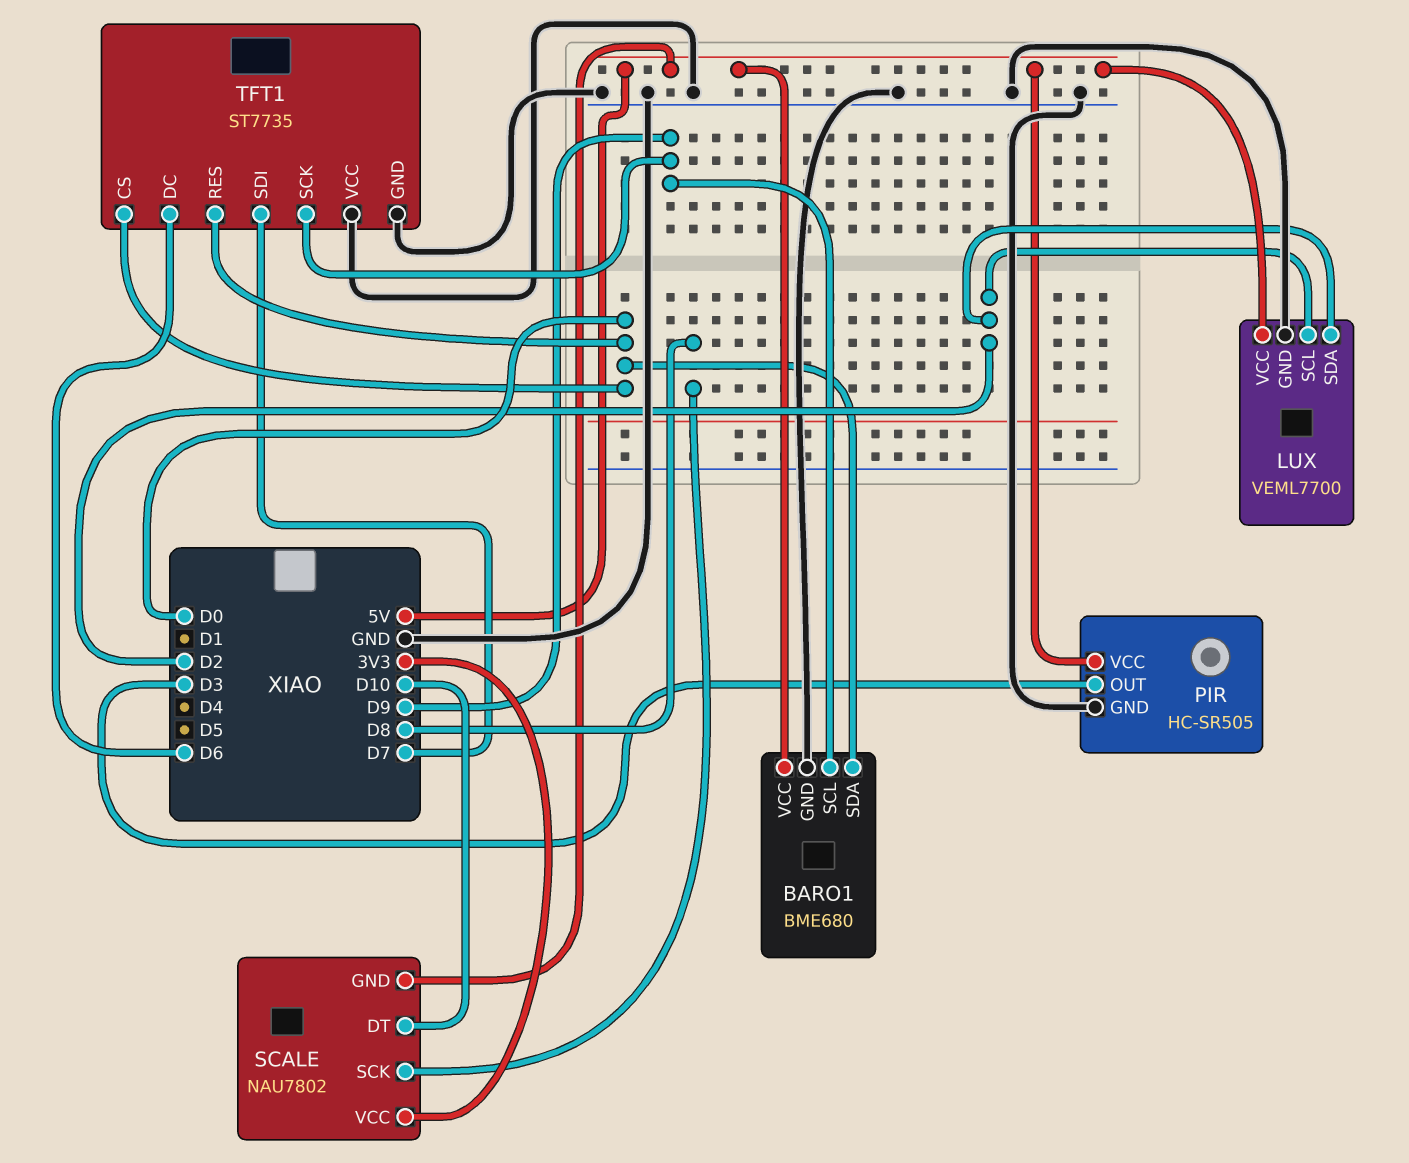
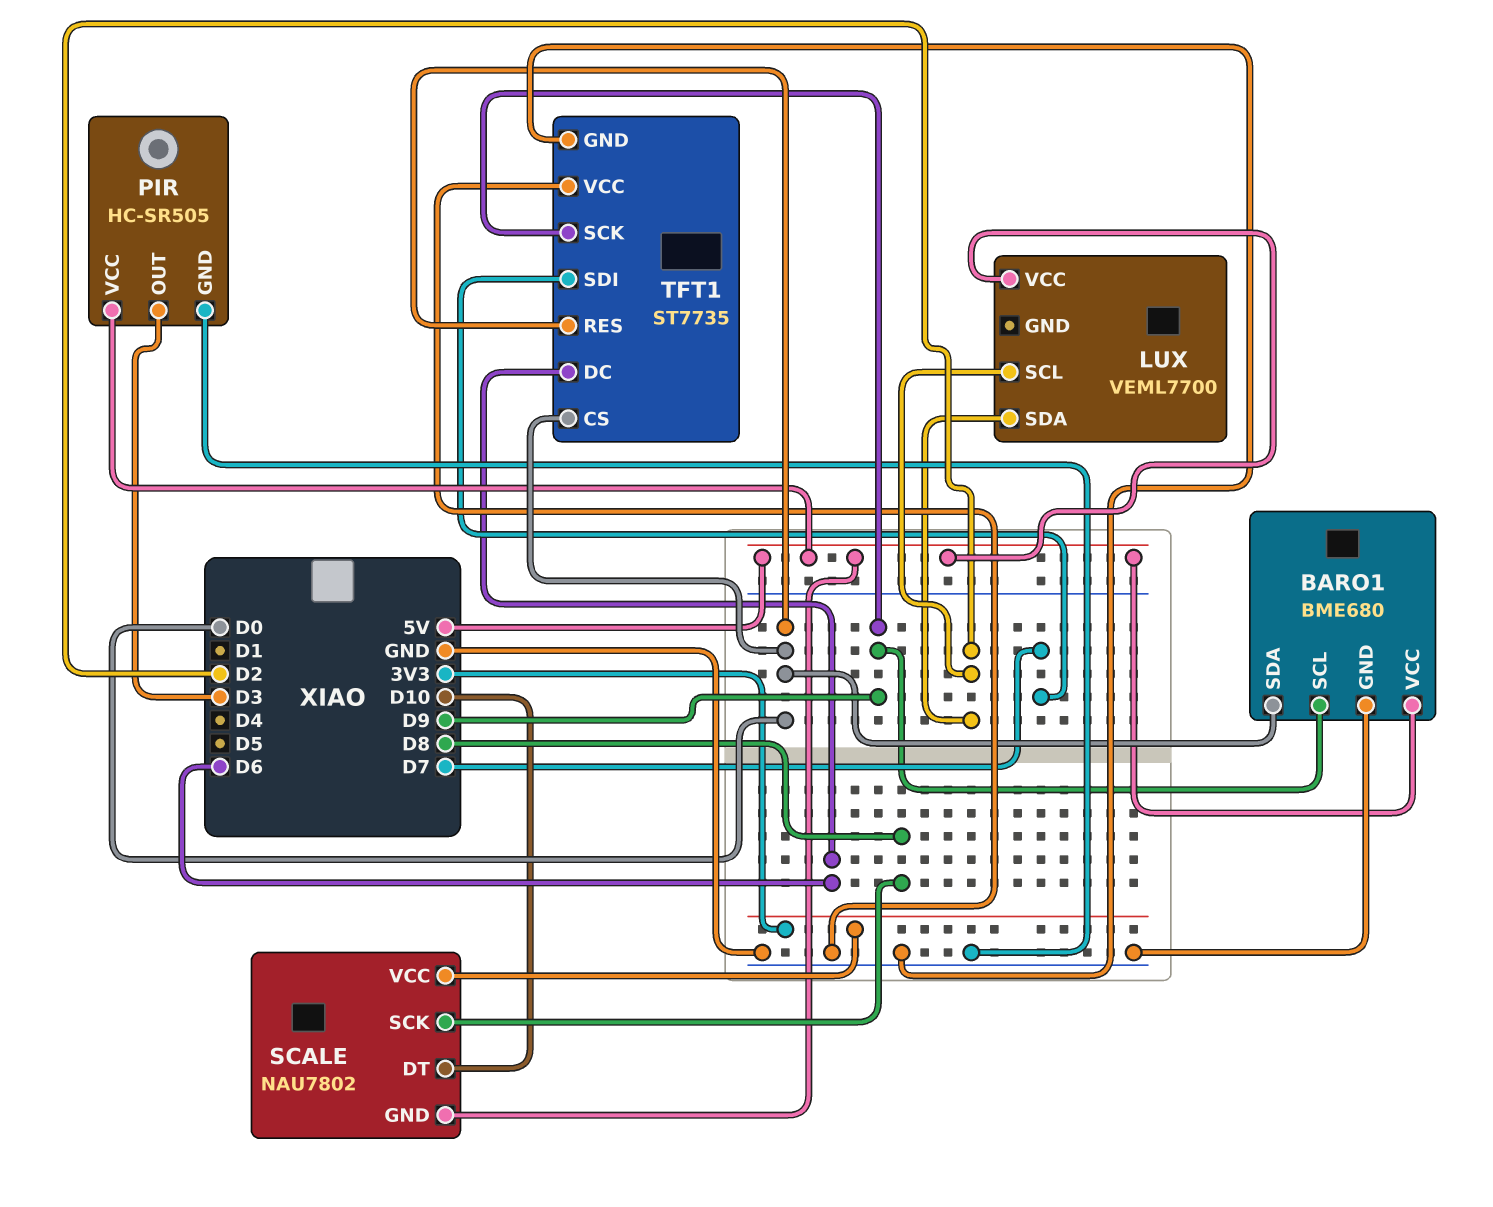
LUX pin GND: GND -> none

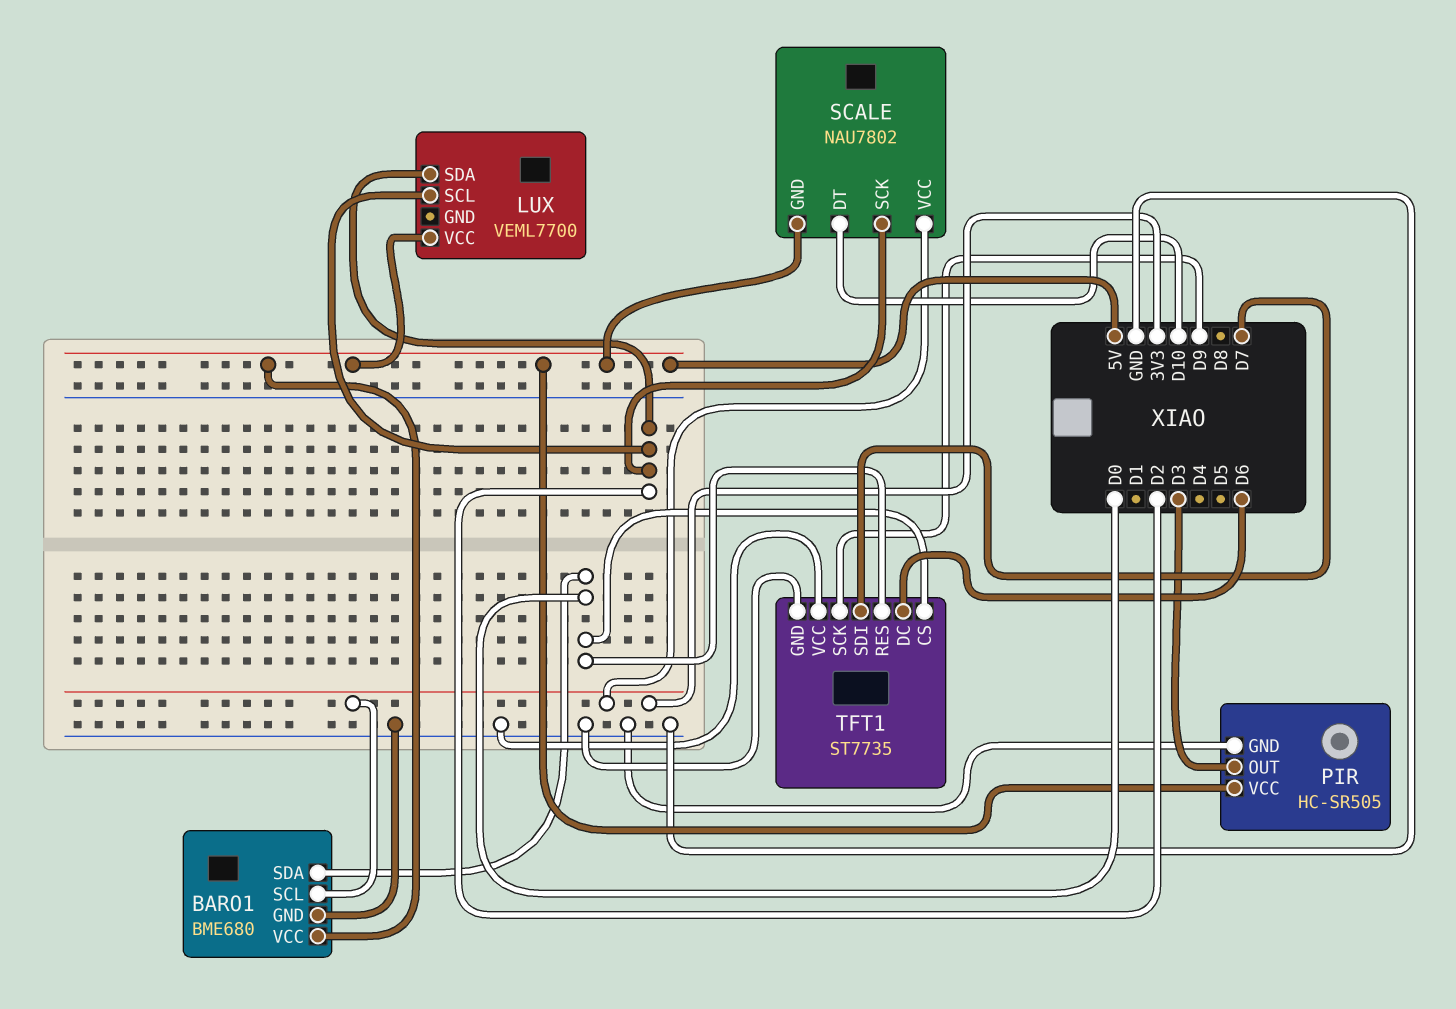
BARO1 pin SCL: D9 -> 3V3
SCALE pin SCK: D8 -> D2

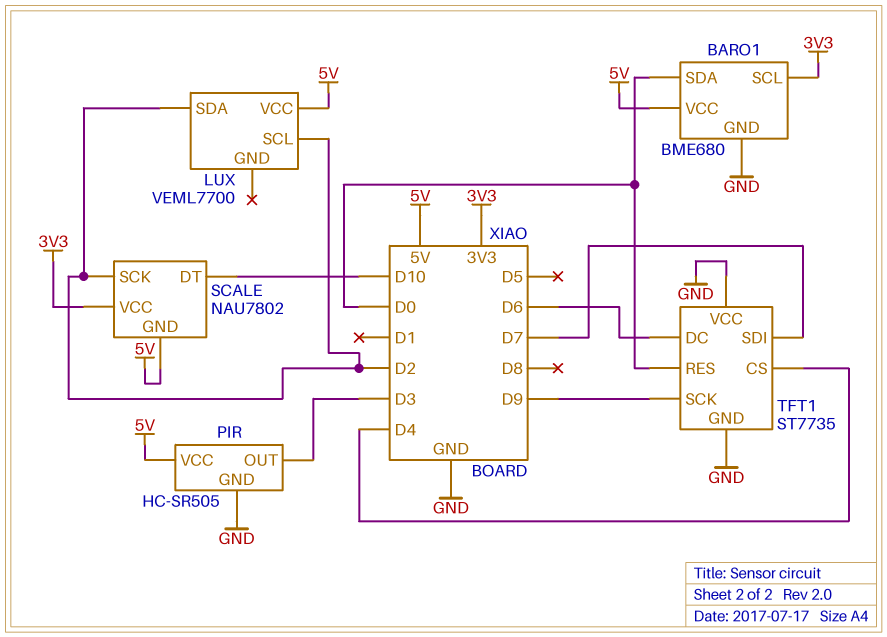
TFT1 pin CS: D0 -> D4

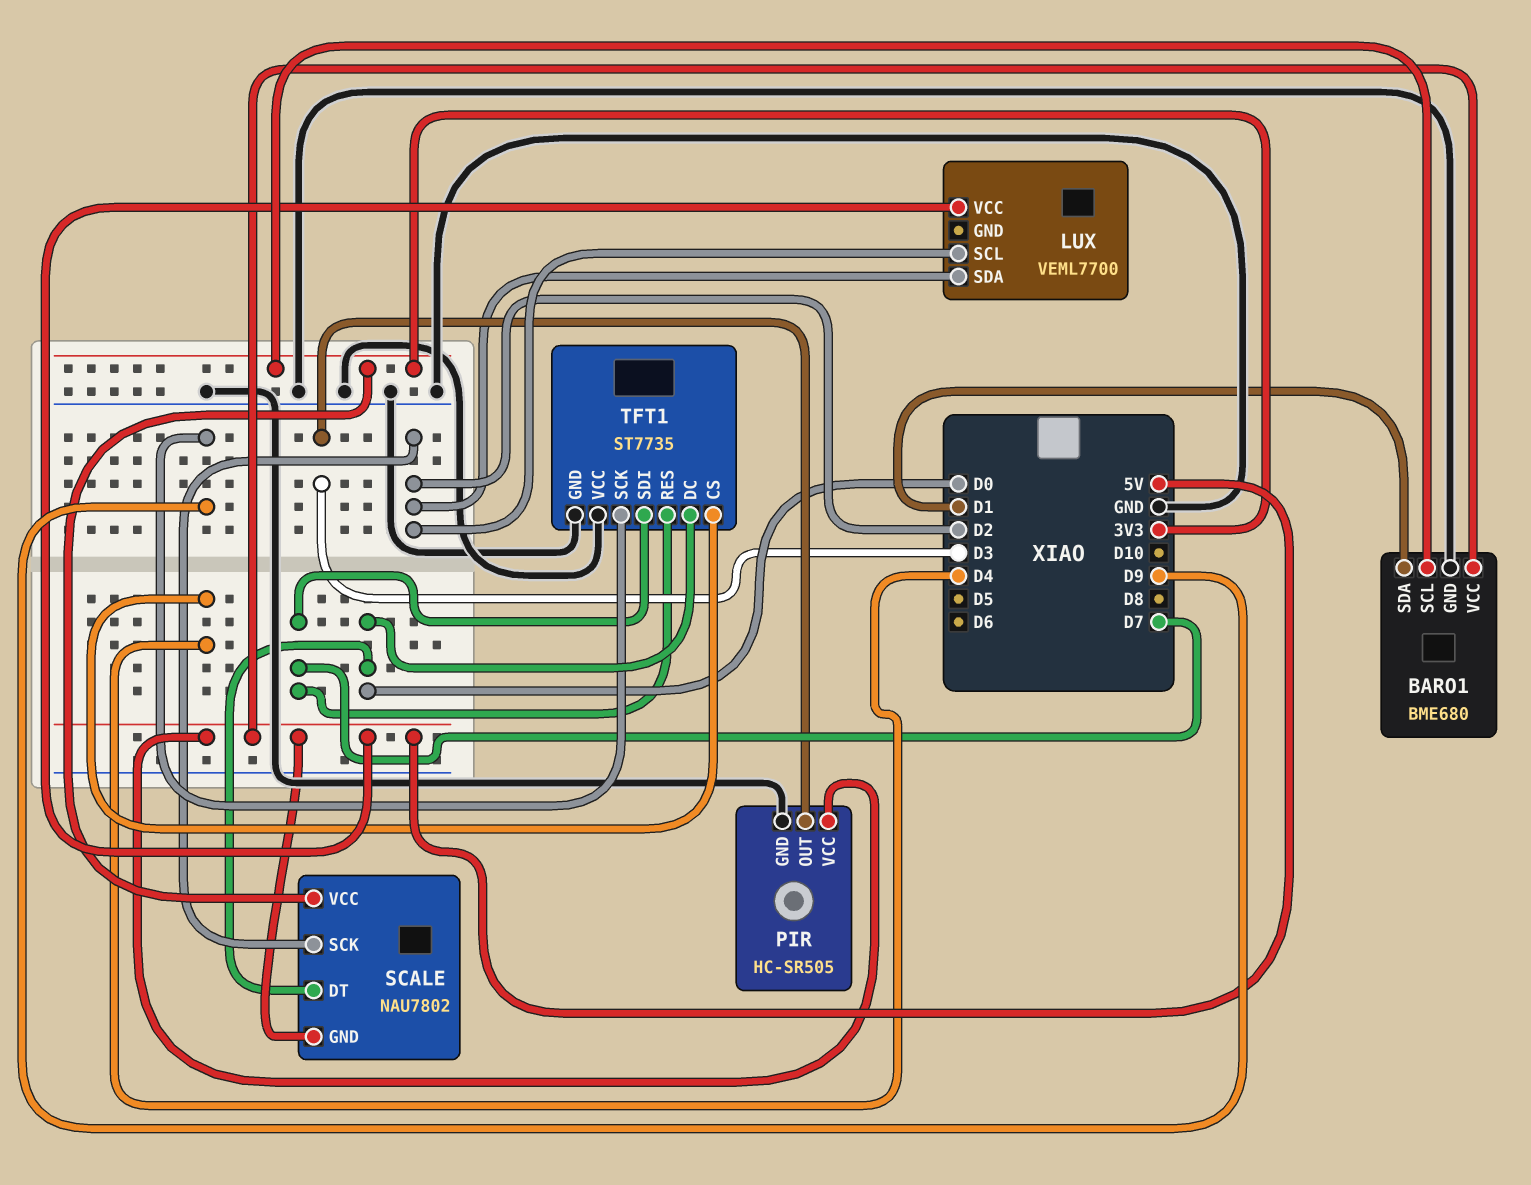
BARO1 pin SDA: D0 -> D1
SCALE pin DT: D10 -> D0
TFT1 pin DC: D6 -> D0
TFT1 pin RES: D0 -> D7

